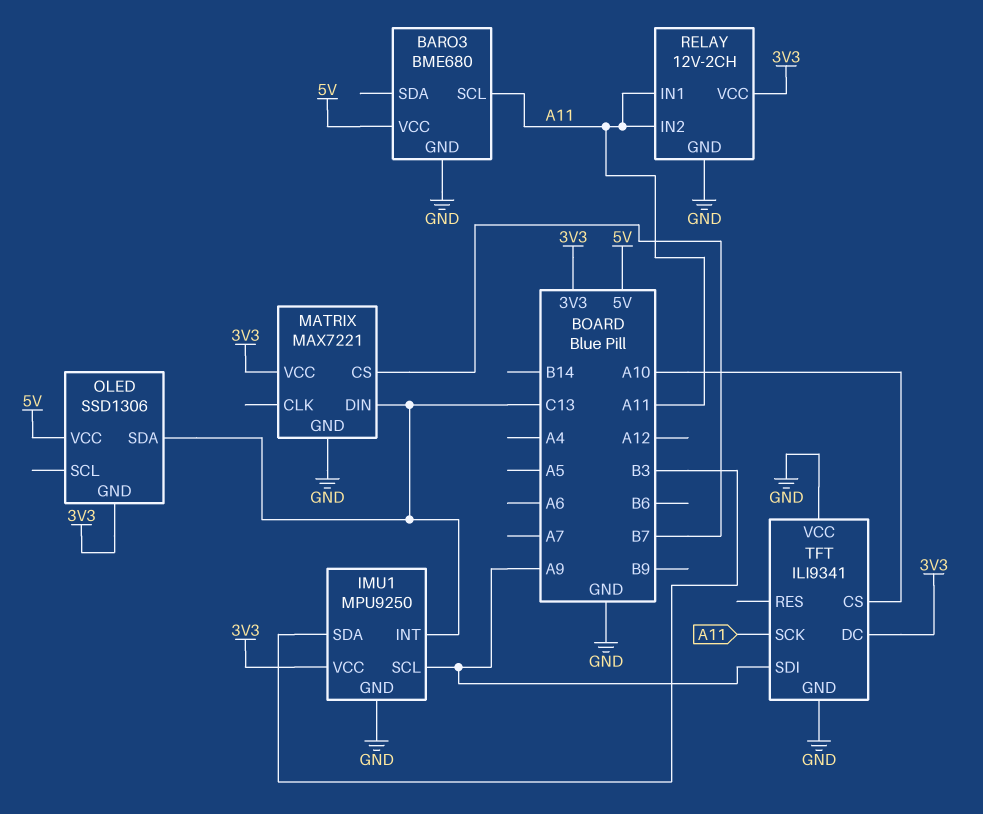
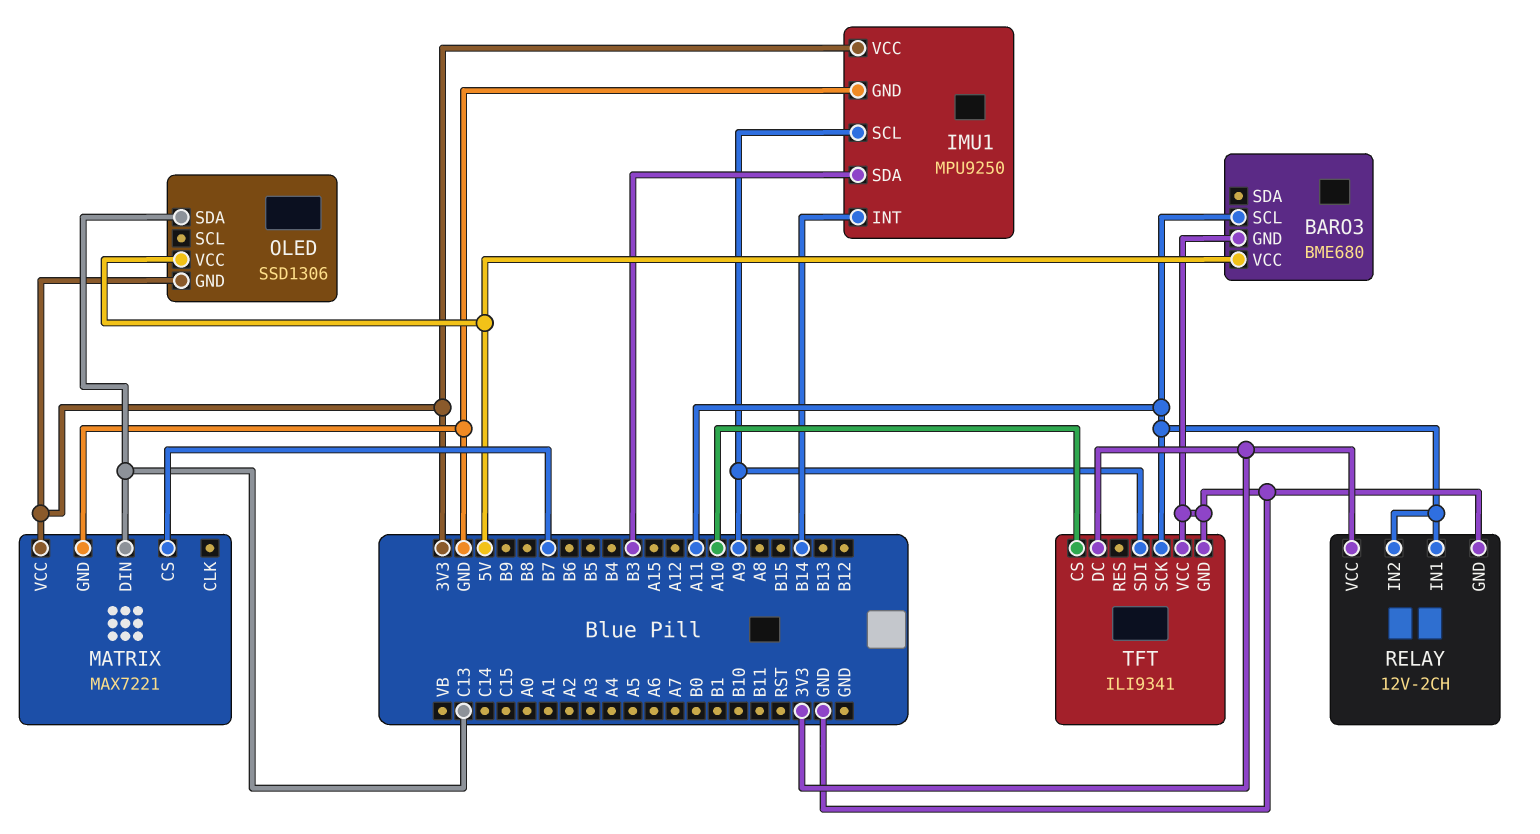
IMU1 pin INT: C13 -> B14

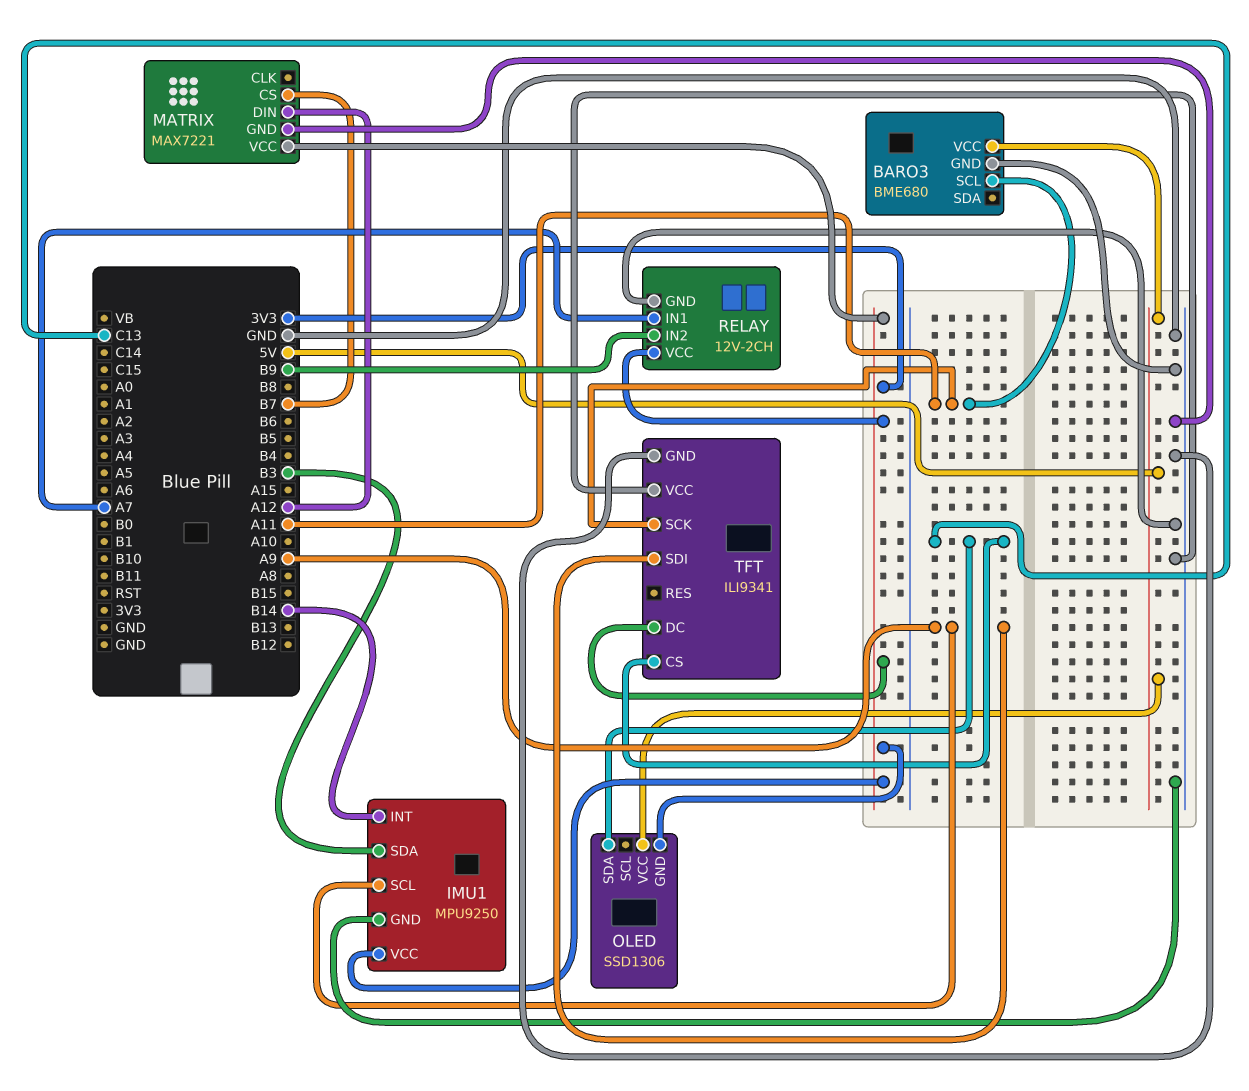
MATRIX pin DIN: C13 -> A12
RELAY pin IN1: A11 -> A7
RELAY pin IN2: A11 -> B9
TFT pin CS: A10 -> C13

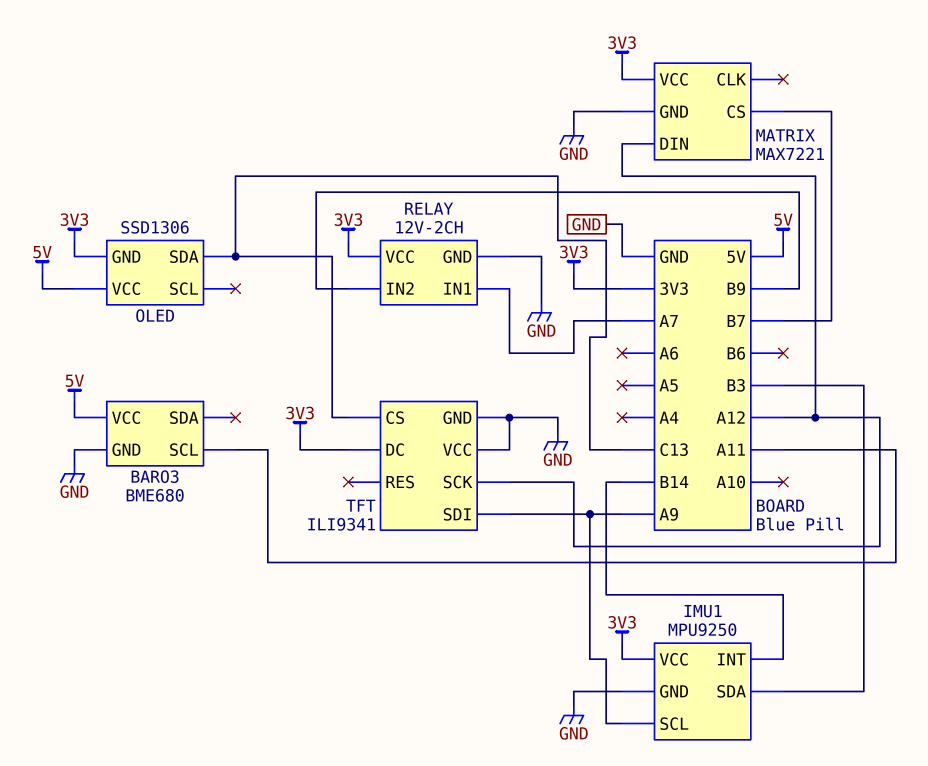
TFT pin SCK: A11 -> A12

